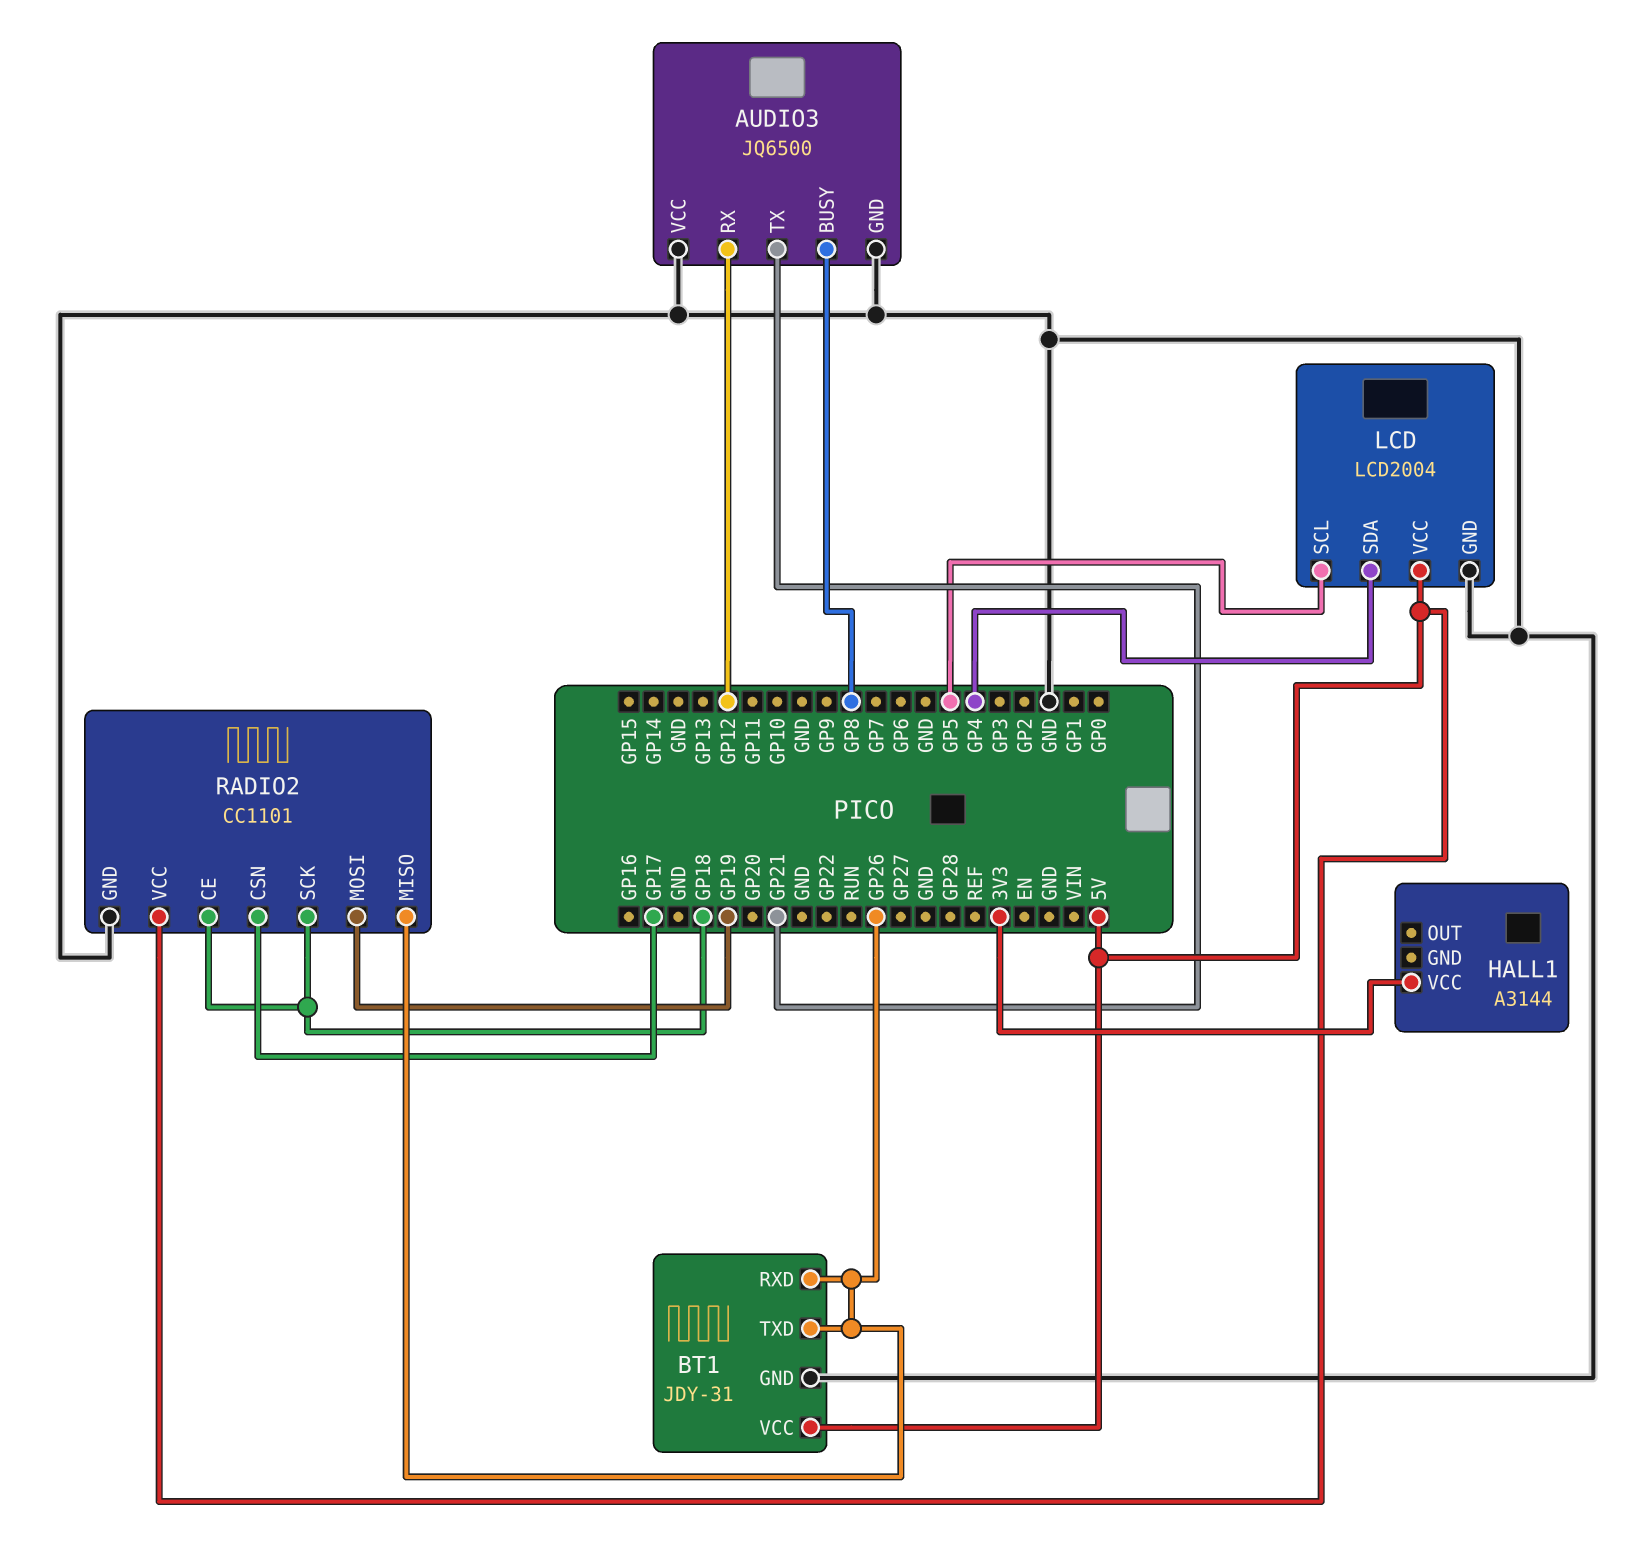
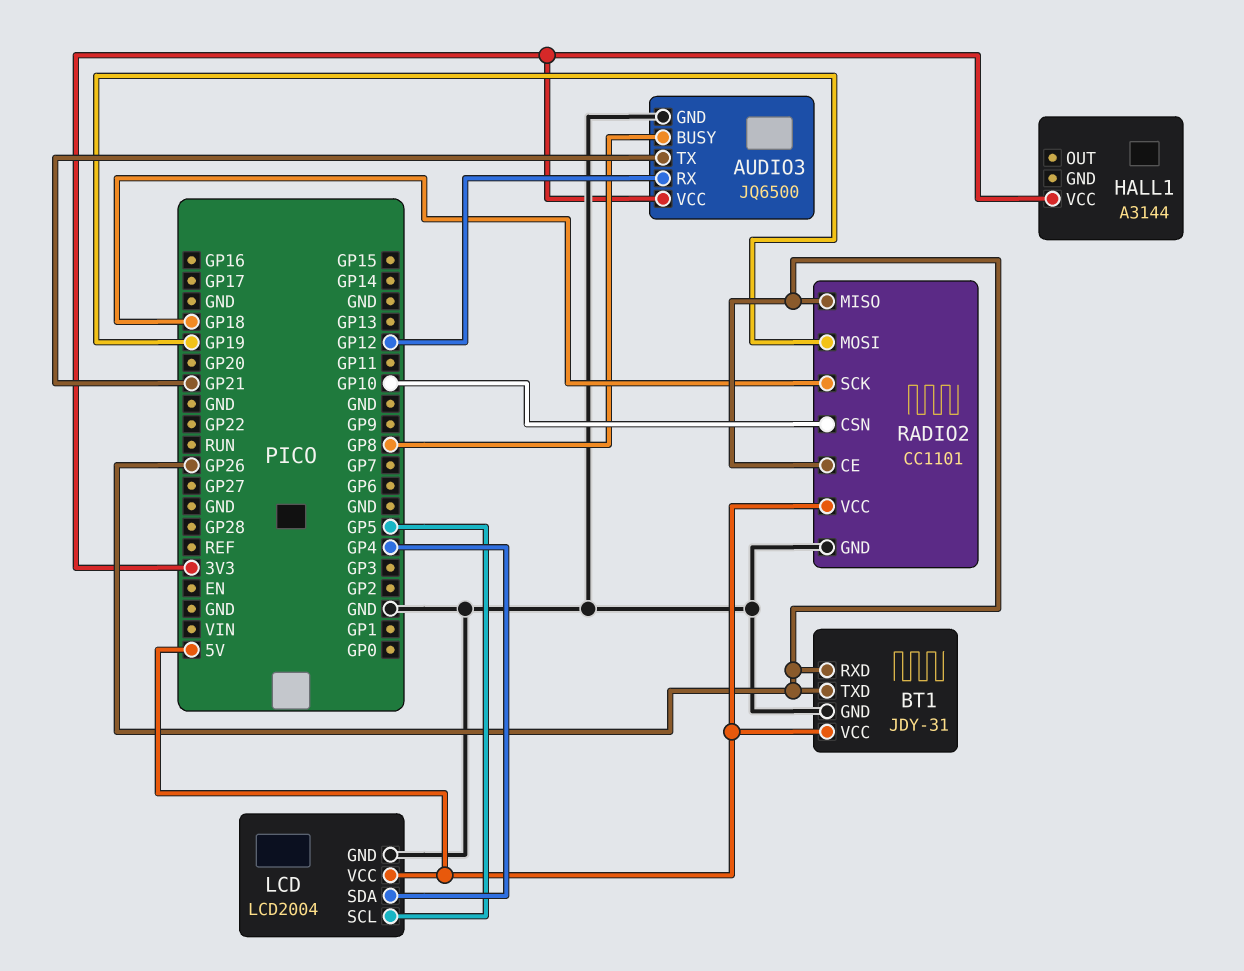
AUDIO3 pin VCC: GND -> 3V3
RADIO2 pin CE: GP18 -> GP26
RADIO2 pin CSN: GP17 -> GP10

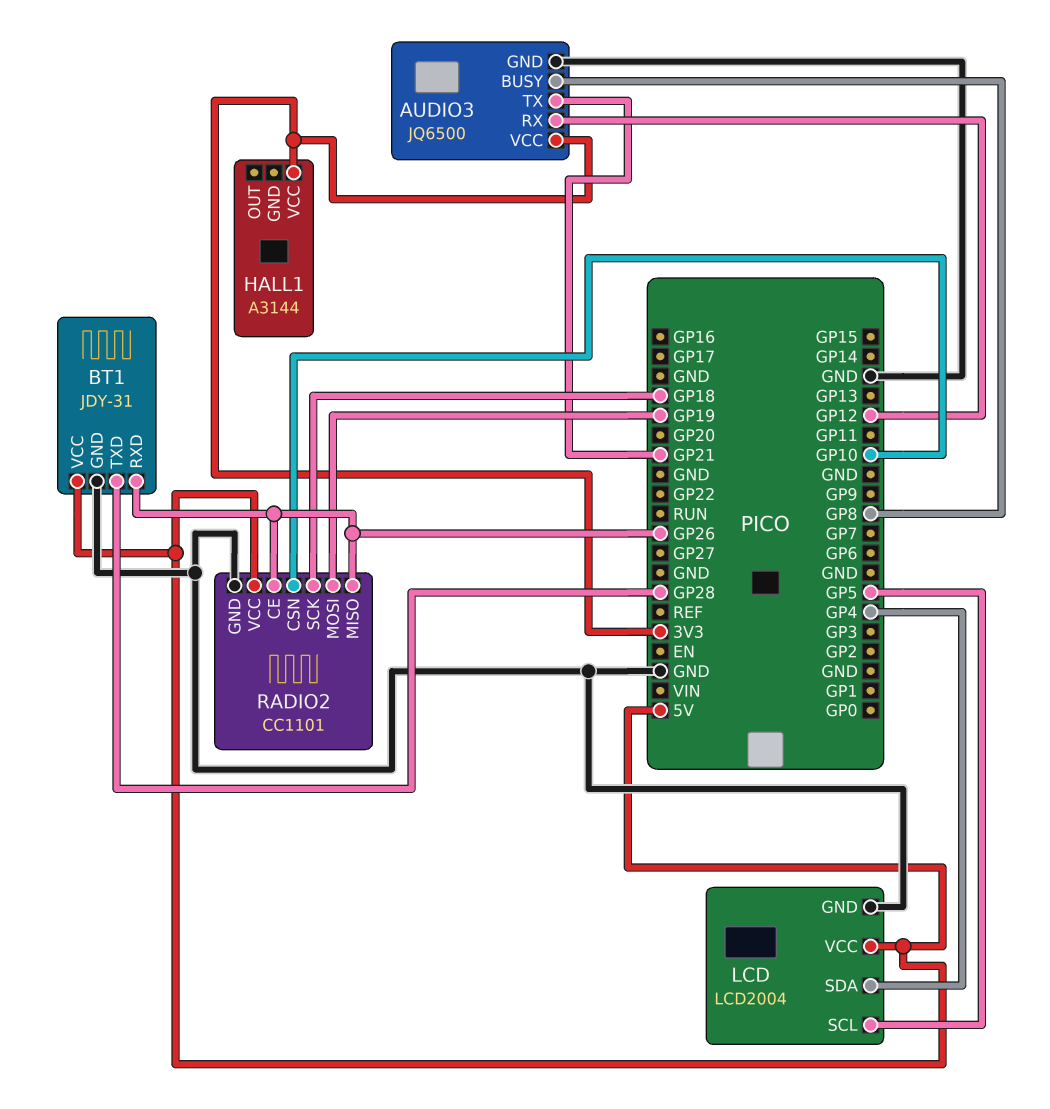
BT1 pin TXD: GP26 -> GP28

